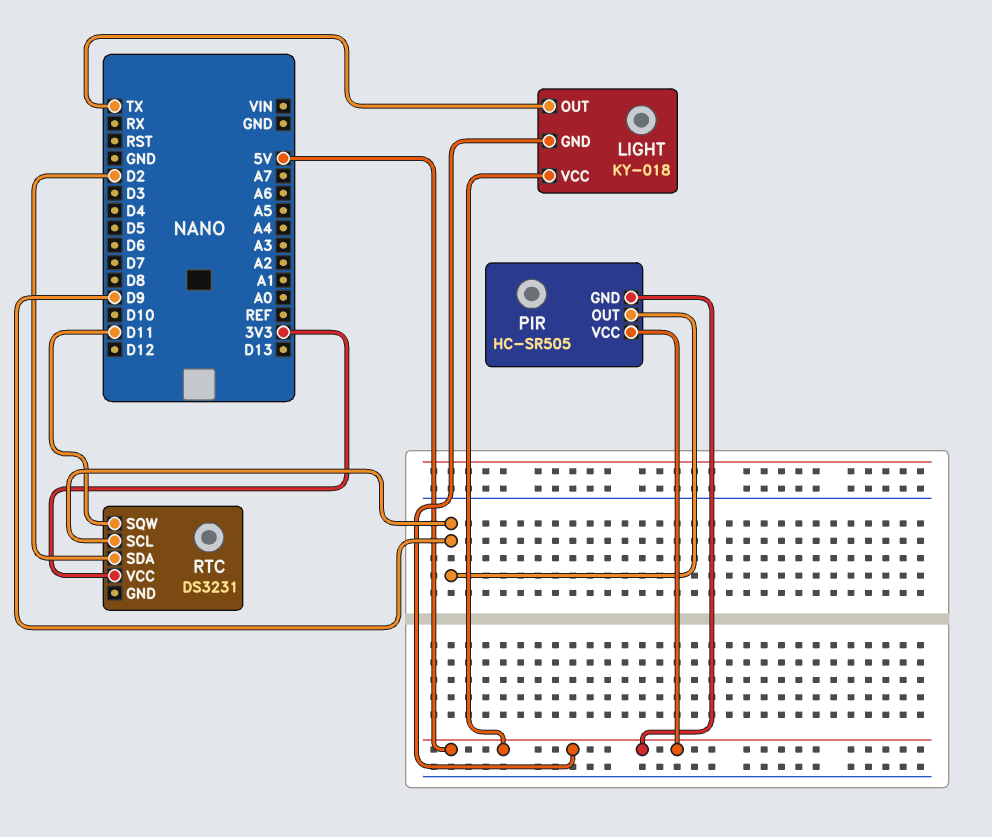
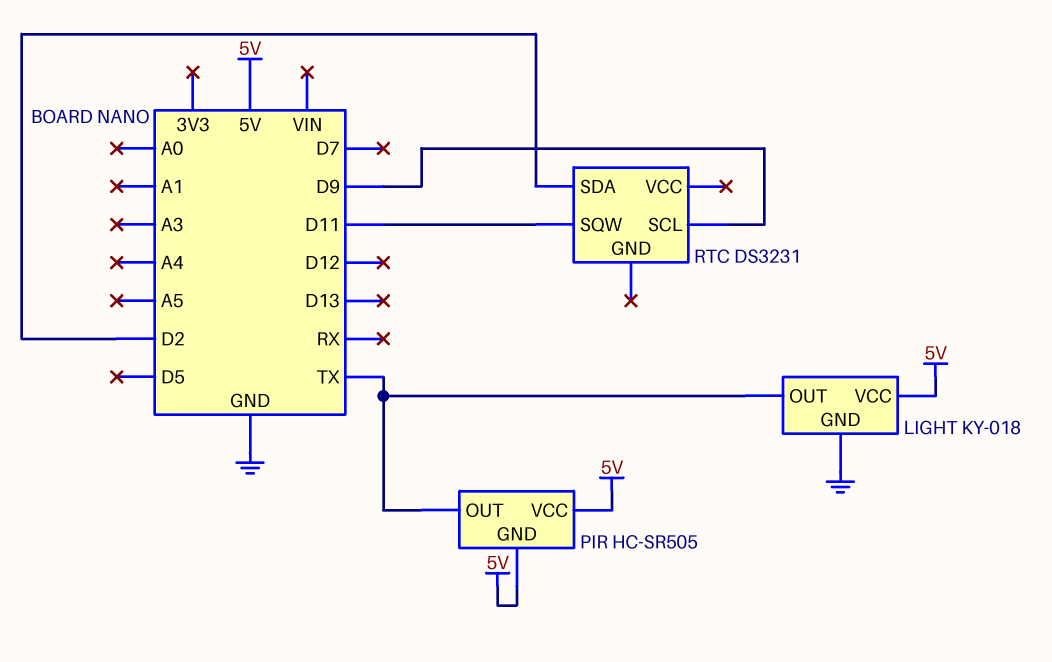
LIGHT pin GND: 5V -> GND
PIR pin OUT: D9 -> TX
RTC pin VCC: 3V3 -> none

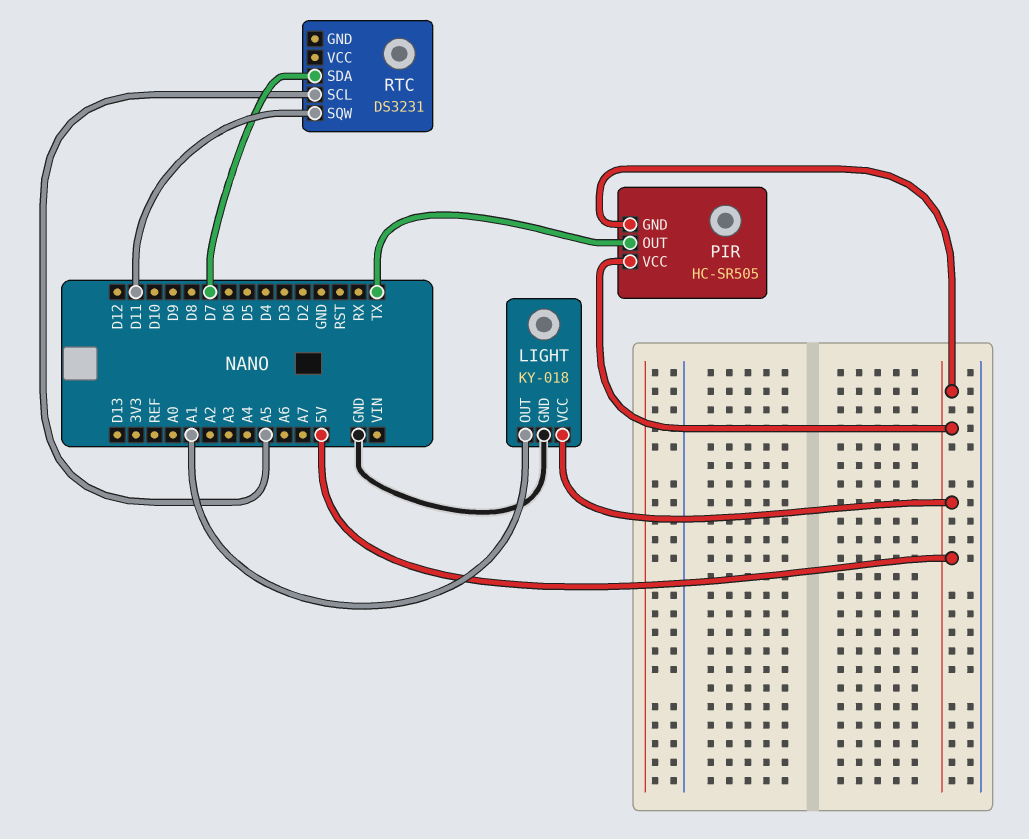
LIGHT pin OUT: TX -> A1
RTC pin SCL: D9 -> A5
RTC pin SDA: D2 -> D7

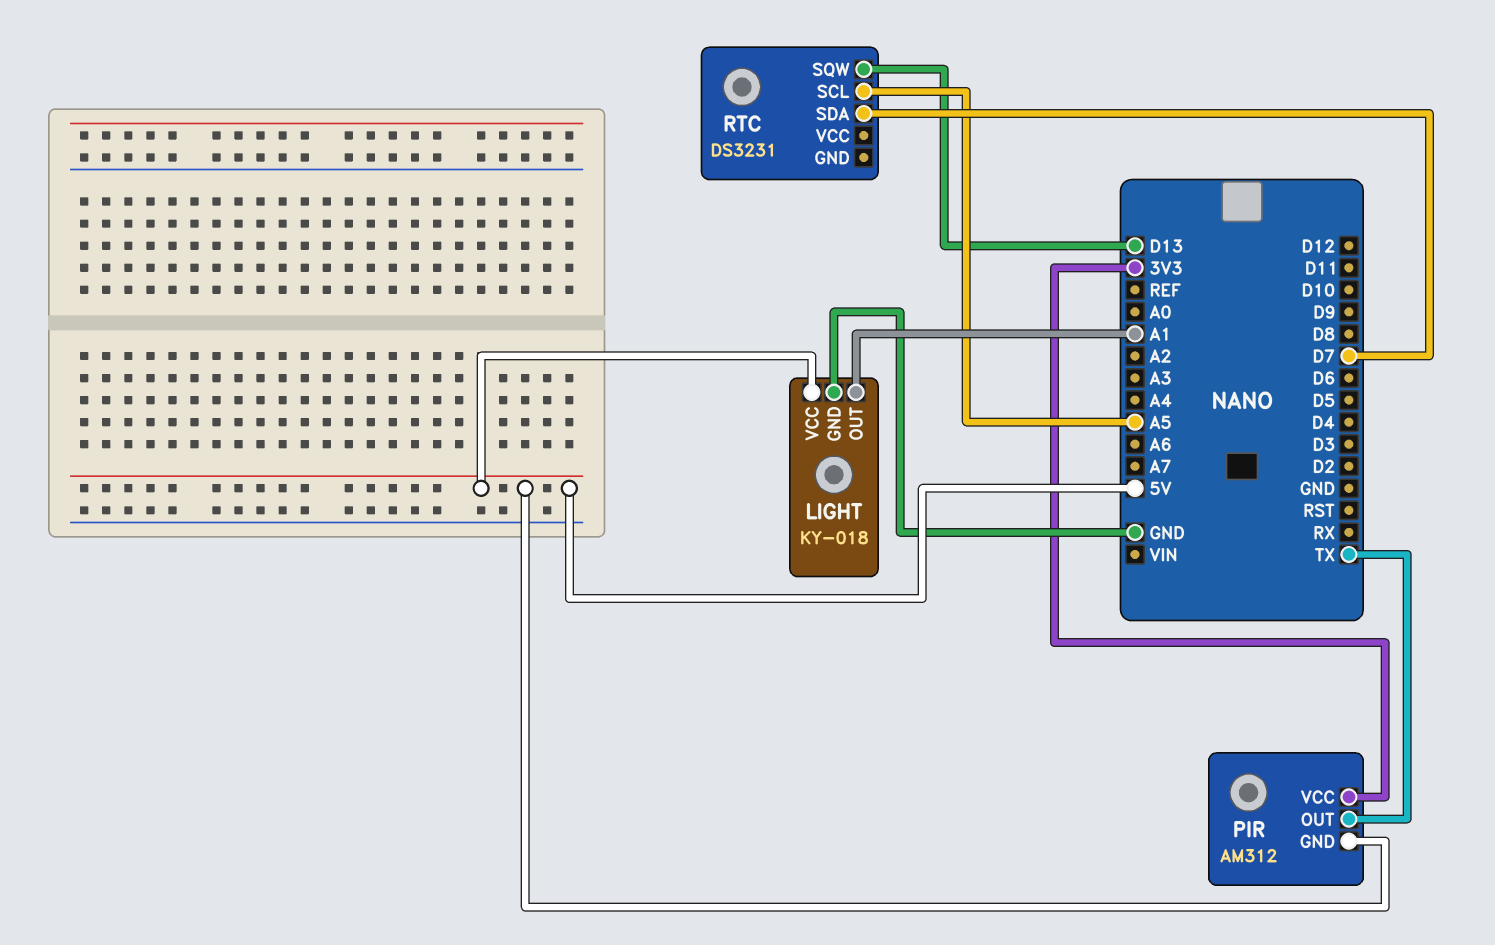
PIR: HC-SR505 -> AM312
PIR pin VCC: 5V -> 3V3
RTC pin SQW: D11 -> D13

